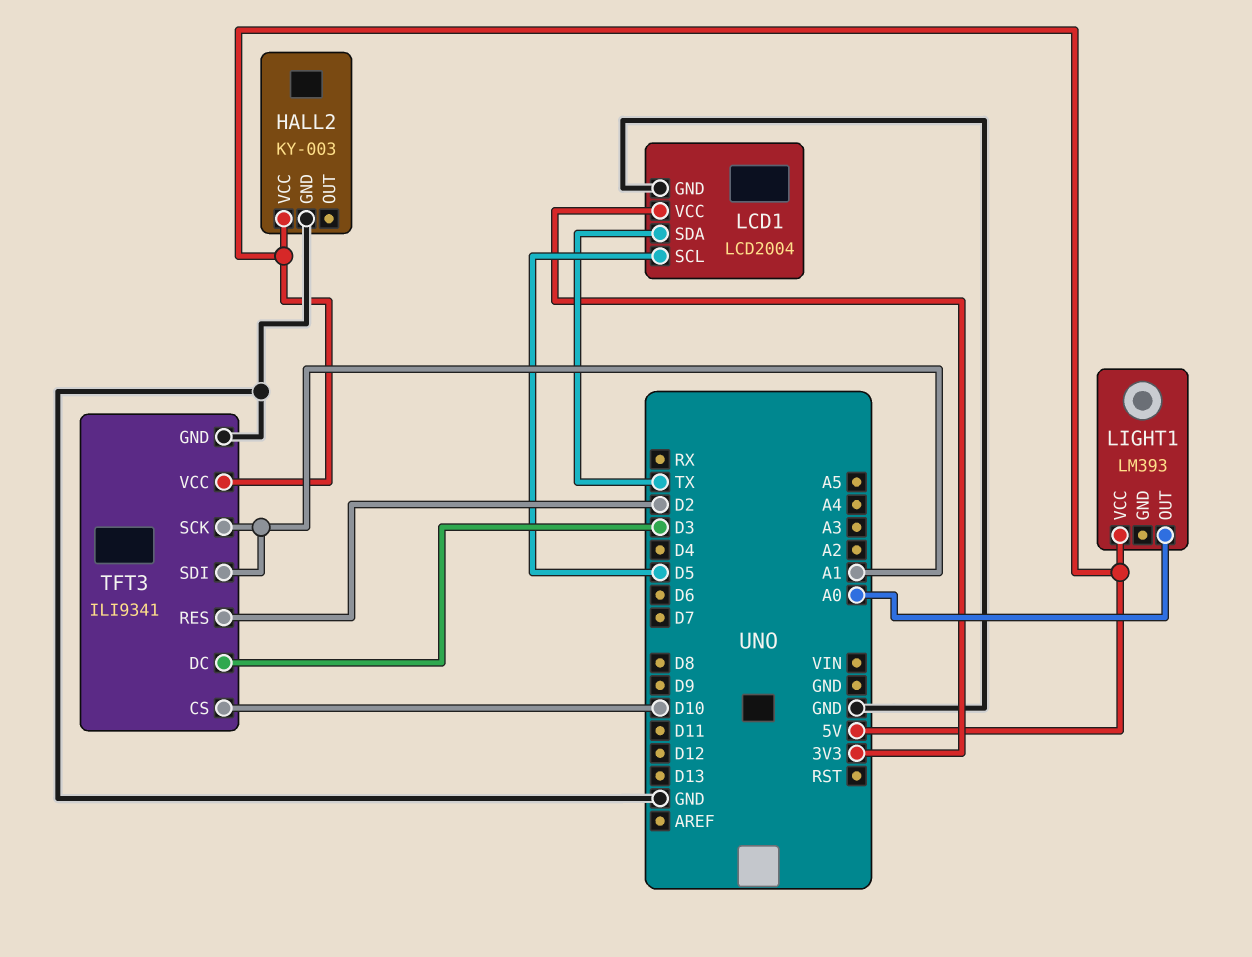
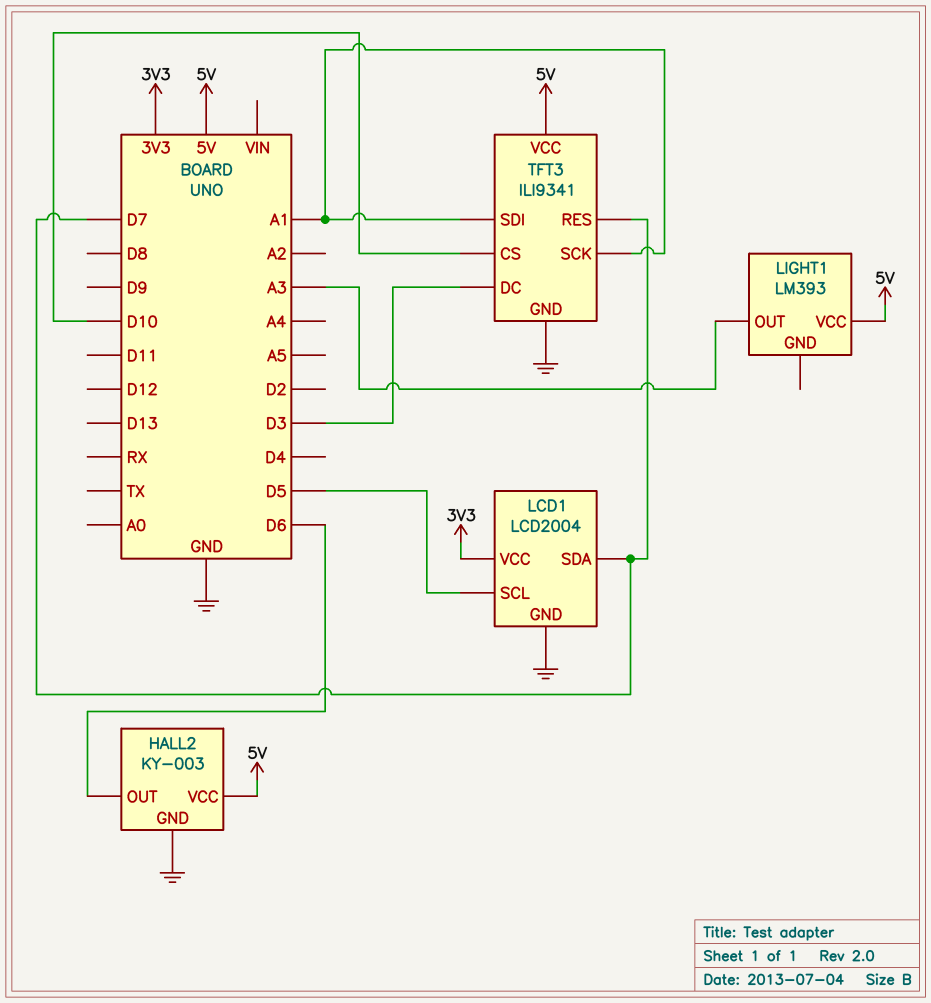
HALL2 pin OUT: none -> D6
LCD1 pin SDA: TX -> D7
LIGHT1 pin OUT: A0 -> A3
TFT3 pin RES: D2 -> D7

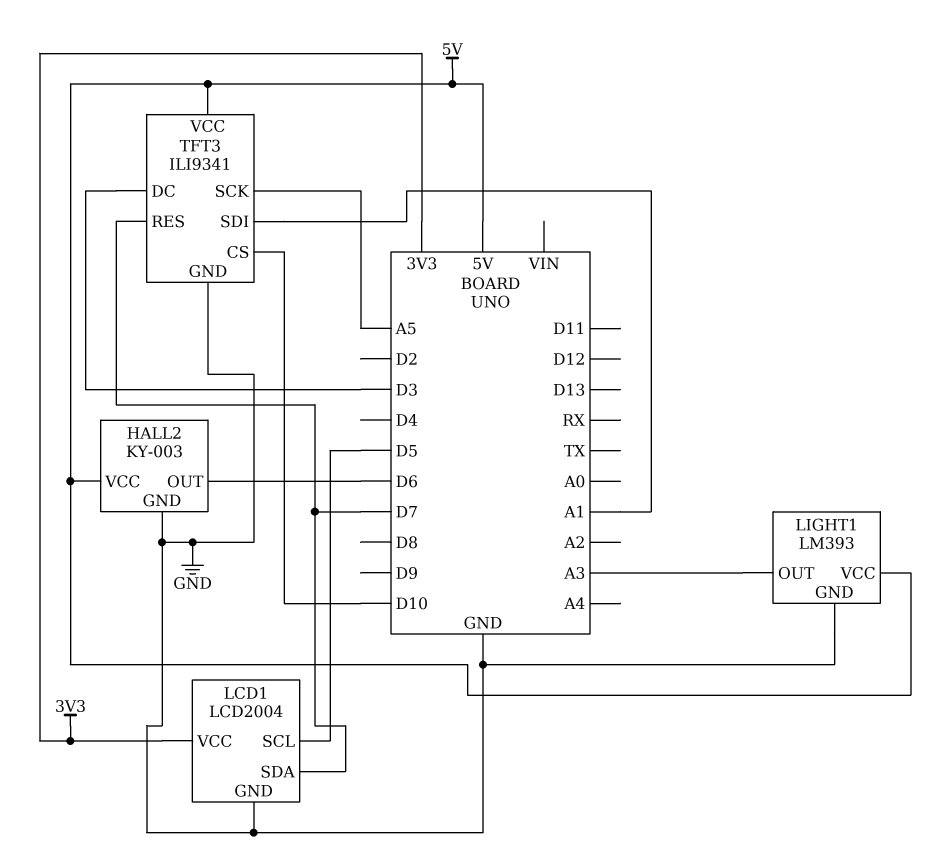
LIGHT1 pin GND: none -> GND
TFT3 pin SCK: A1 -> A5

